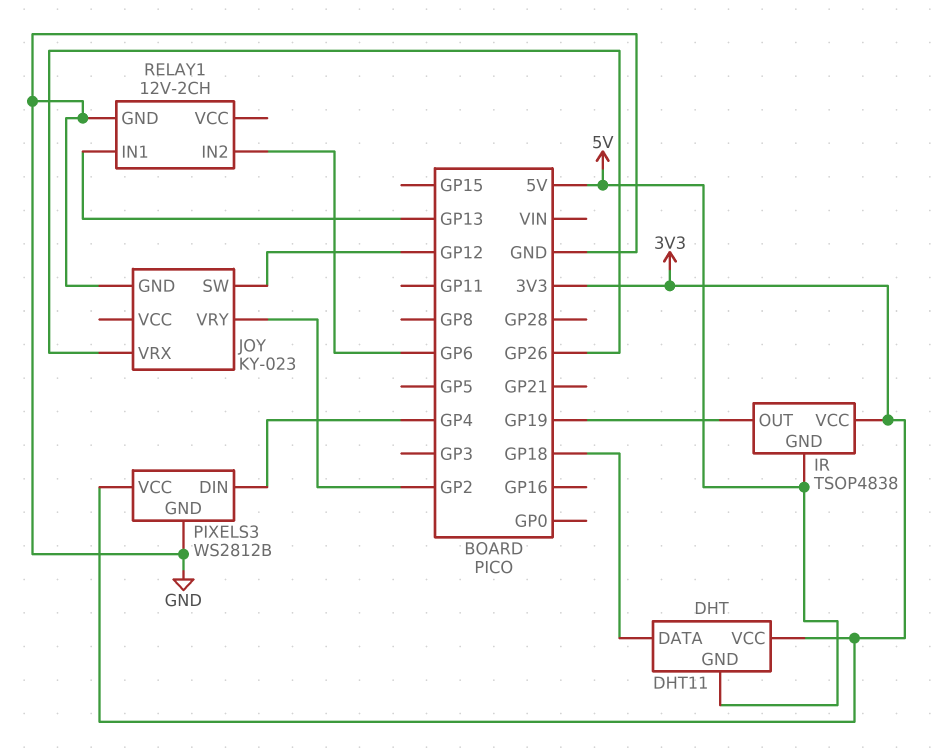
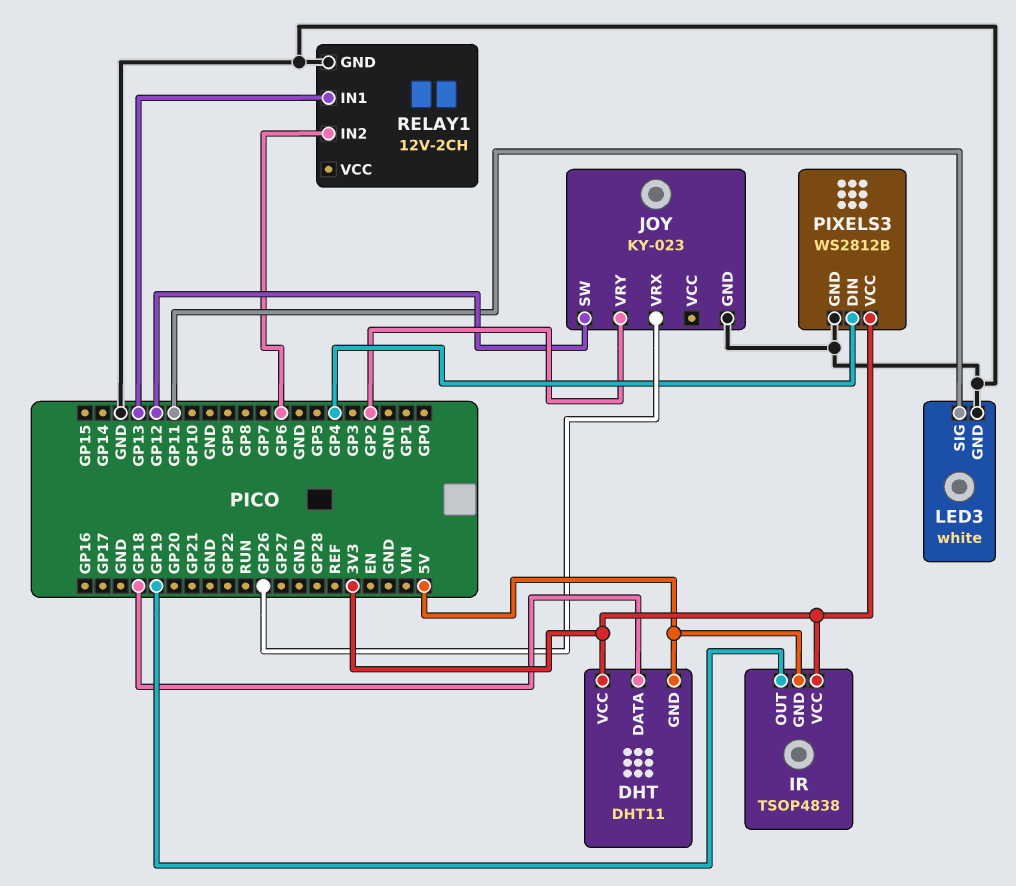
LED3: none -> white
LED3 pin GND: none -> GND
LED3 pin SIG: none -> GP11

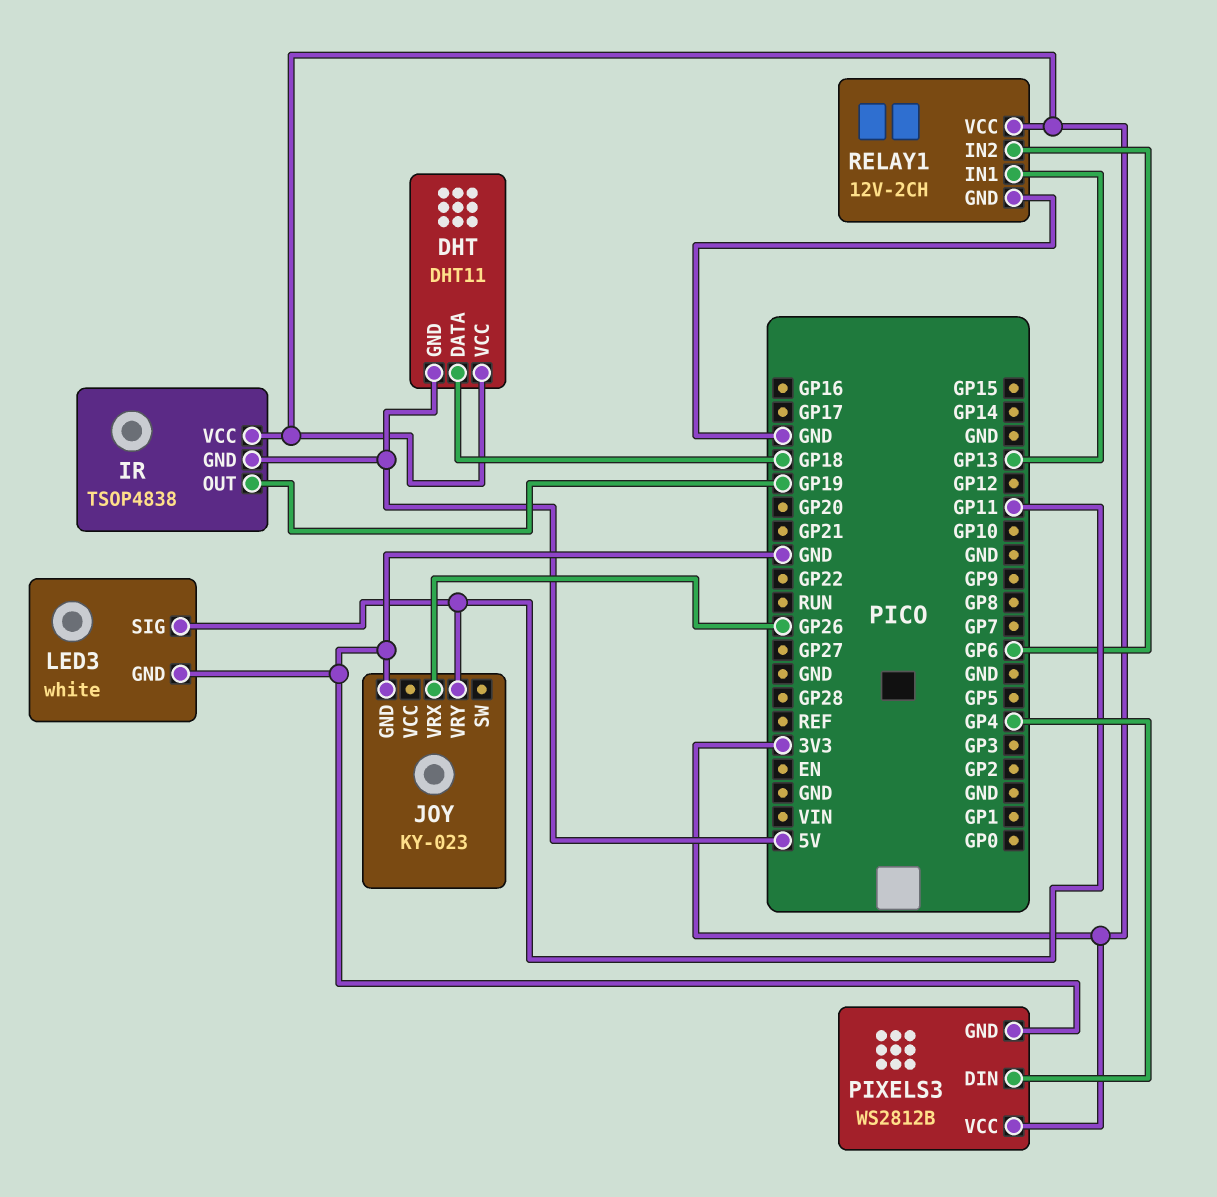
JOY pin SW: GP12 -> none
JOY pin VRY: GP2 -> GP11
RELAY1 pin VCC: none -> 3V3

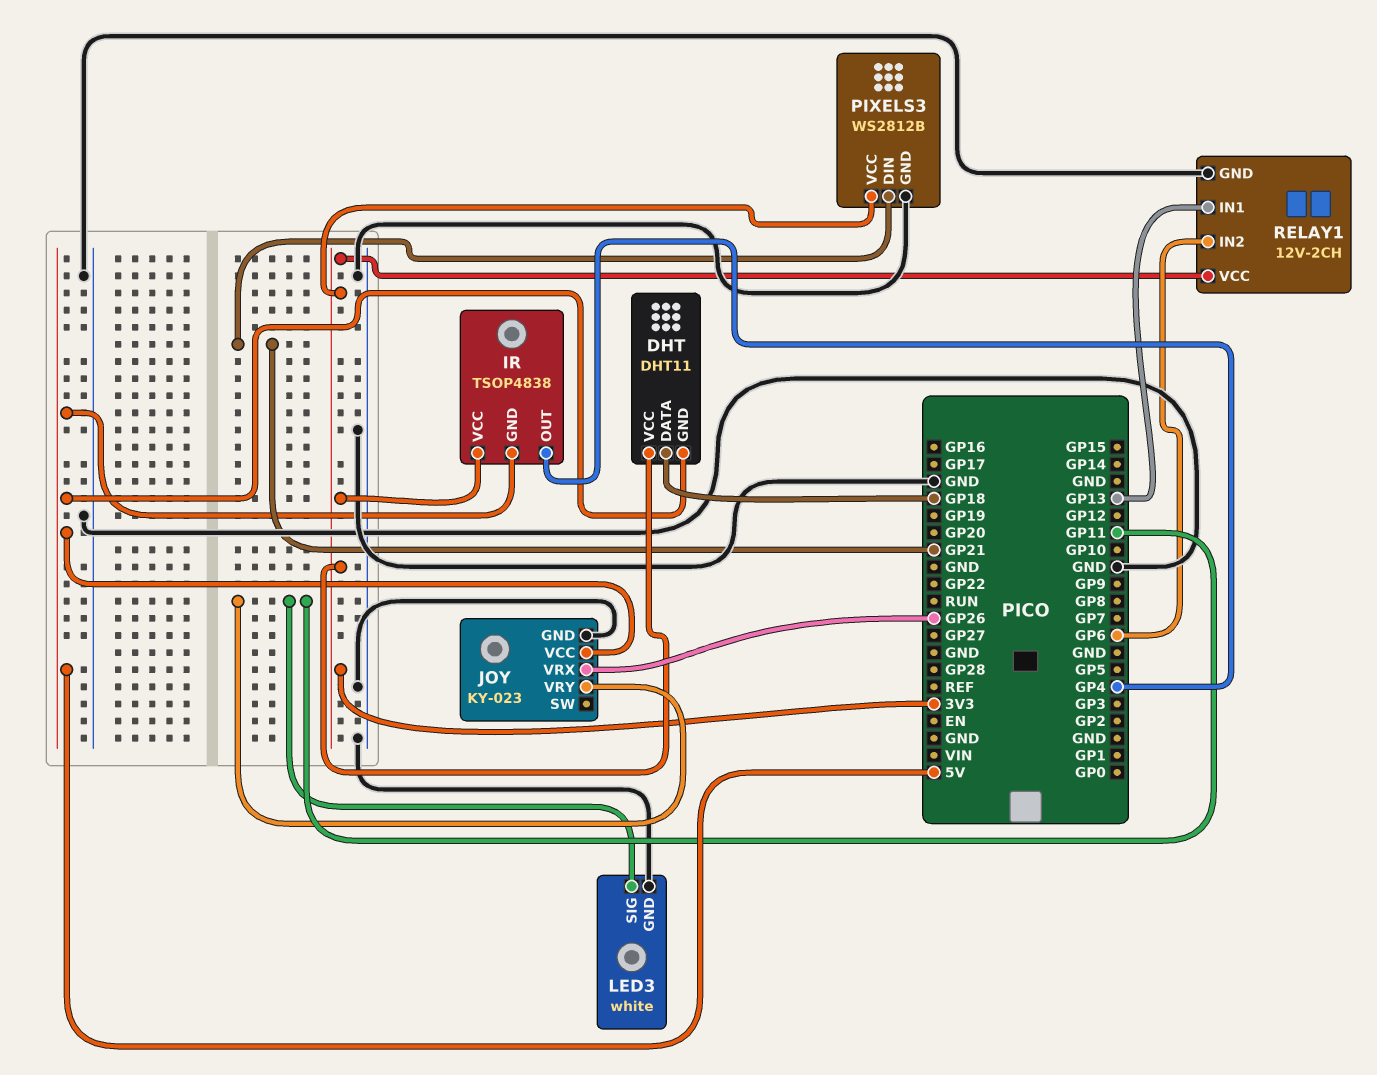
IR pin OUT: GP19 -> GP4
JOY pin VCC: none -> 5V
PIXELS3 pin DIN: GP4 -> GP21

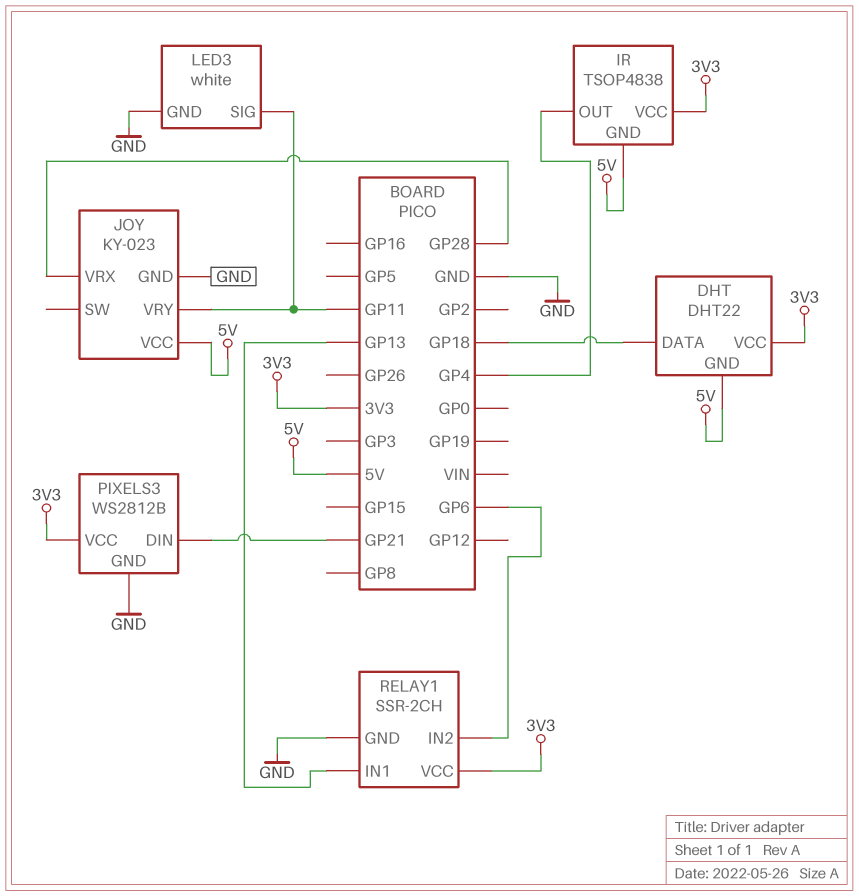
DHT: DHT11 -> DHT22
JOY pin VRX: GP26 -> GP28
RELAY1: 12V-2CH -> SSR-2CH

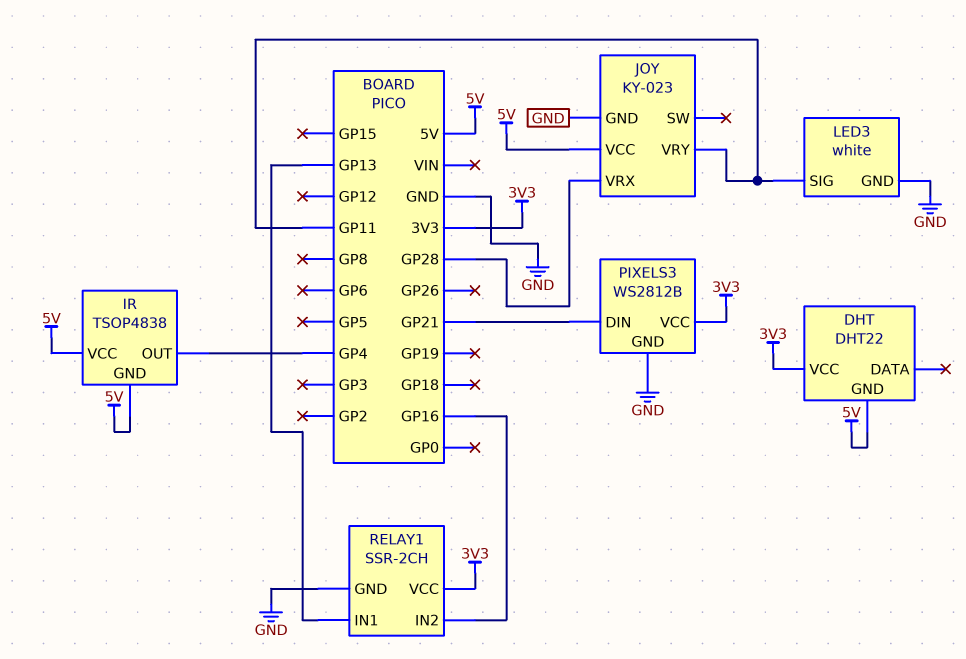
DHT pin DATA: GP18 -> none
IR pin VCC: 3V3 -> 5V
RELAY1 pin IN2: GP6 -> GP16

